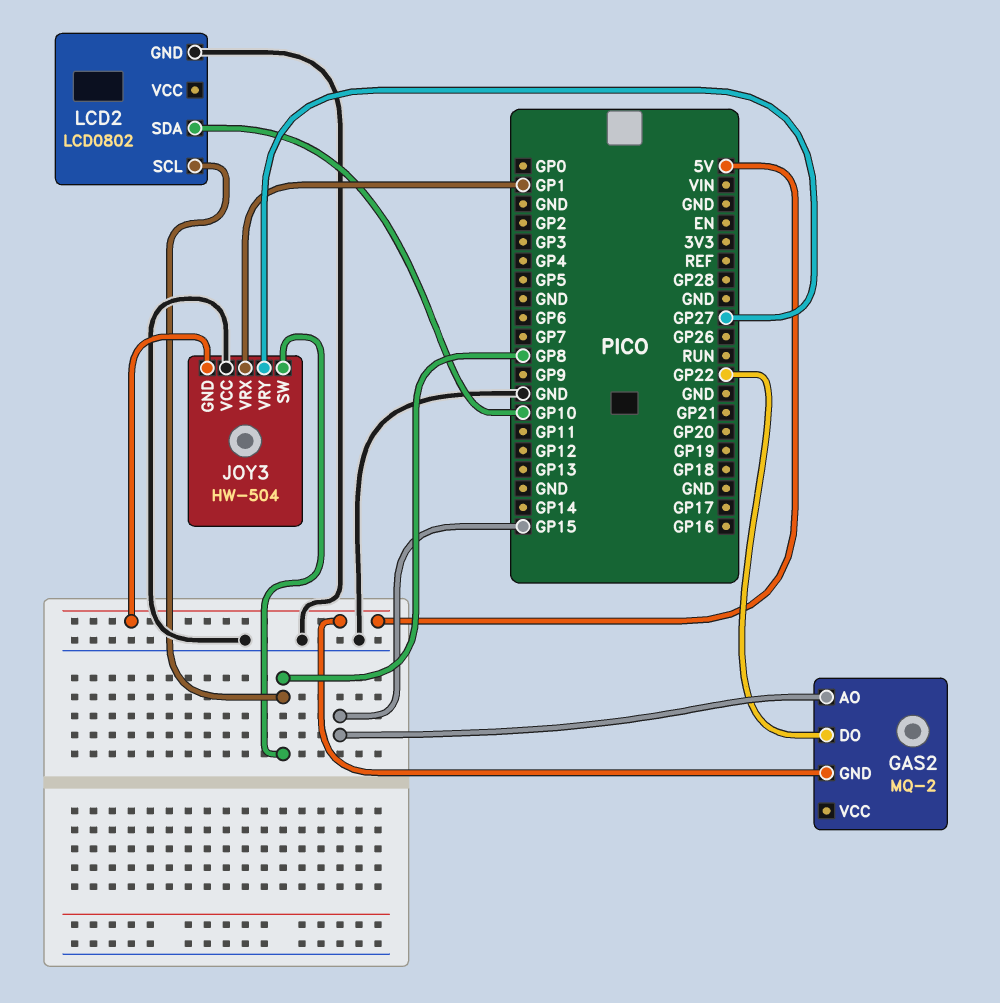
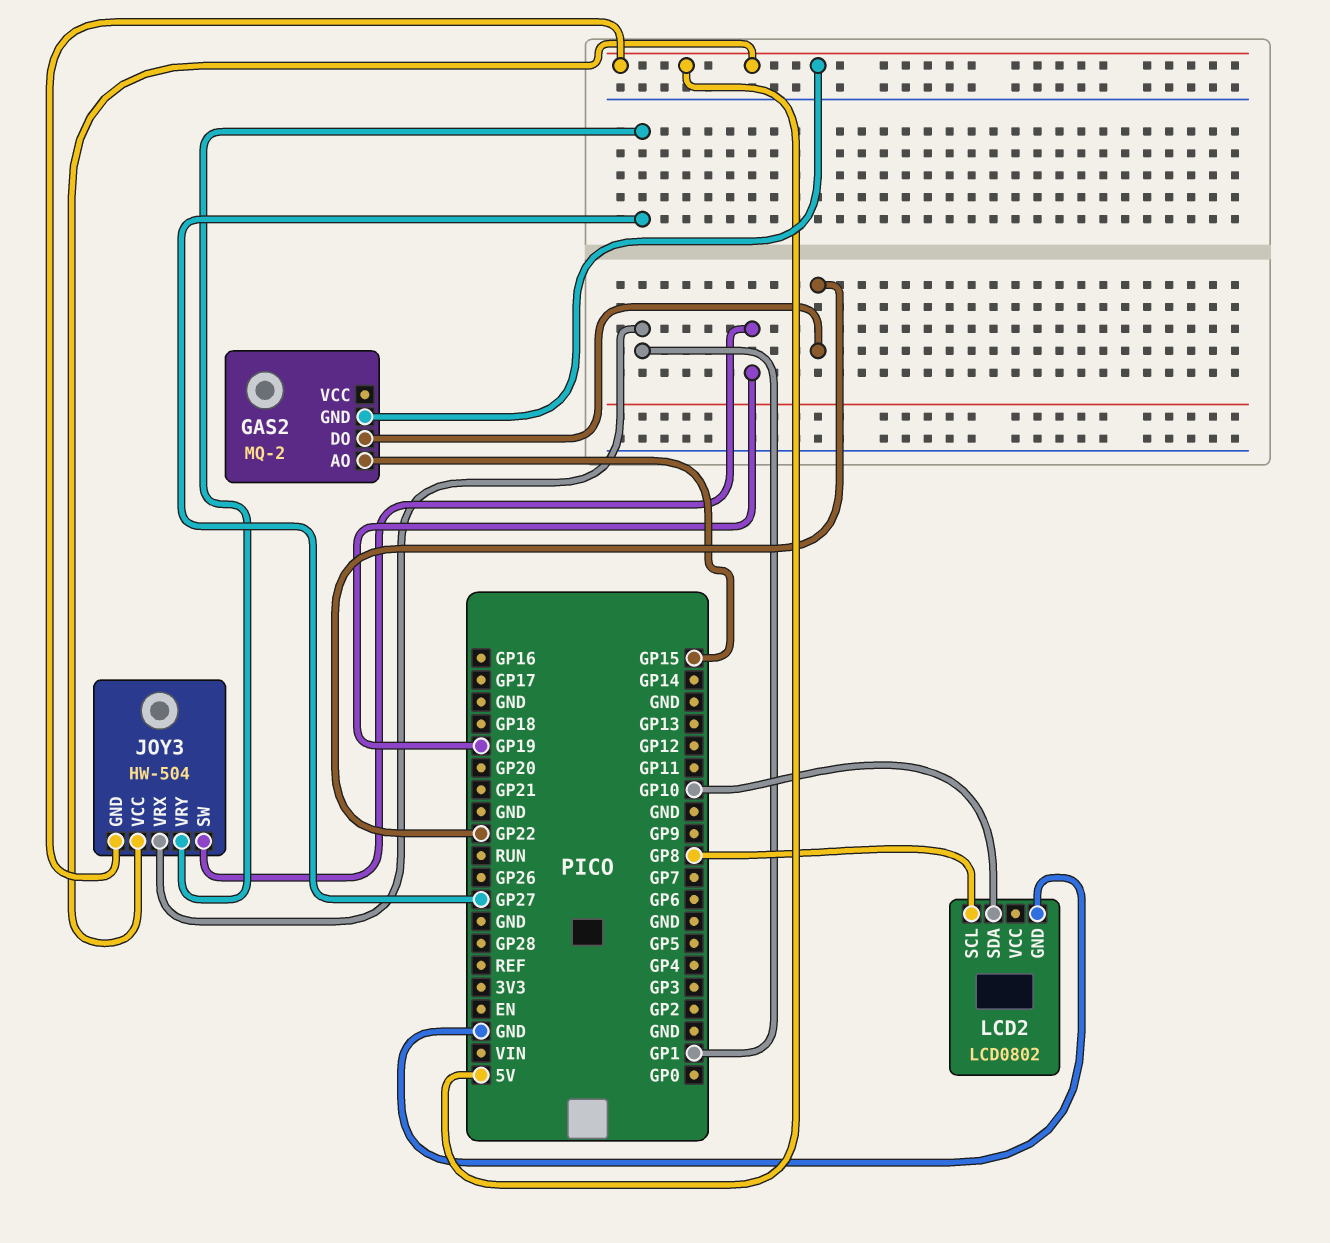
JOY3 pin SW: GP8 -> GP19
JOY3 pin VCC: GND -> 5V

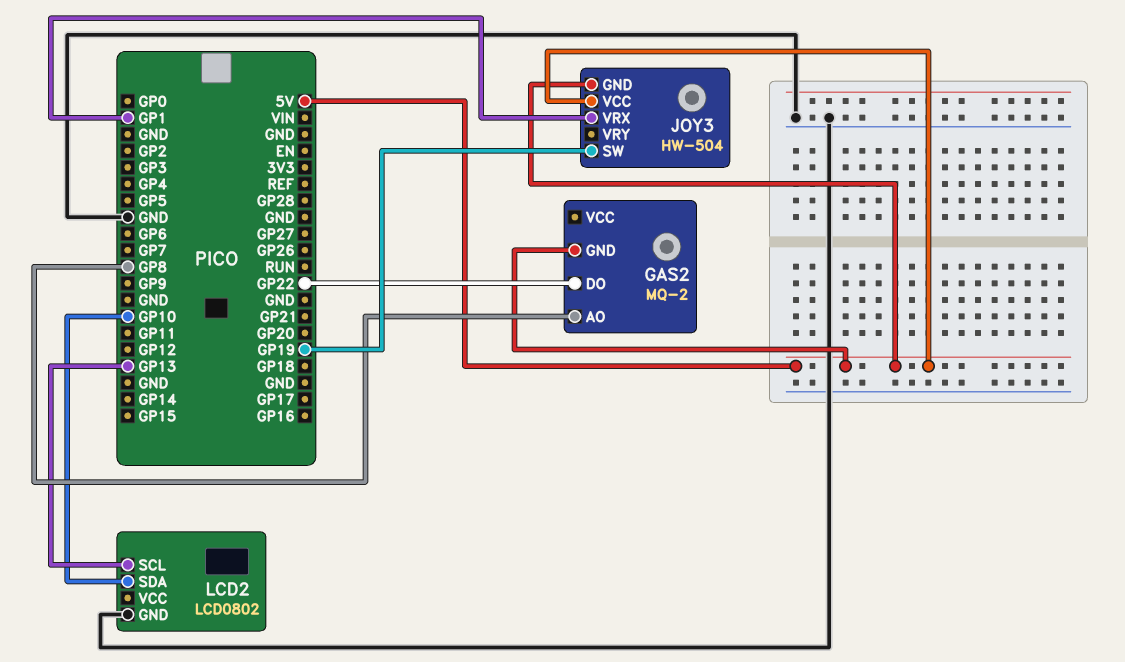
GAS2 pin AO: GP15 -> GP8
JOY3 pin VRY: GP27 -> none
LCD2 pin SCL: GP8 -> GP13

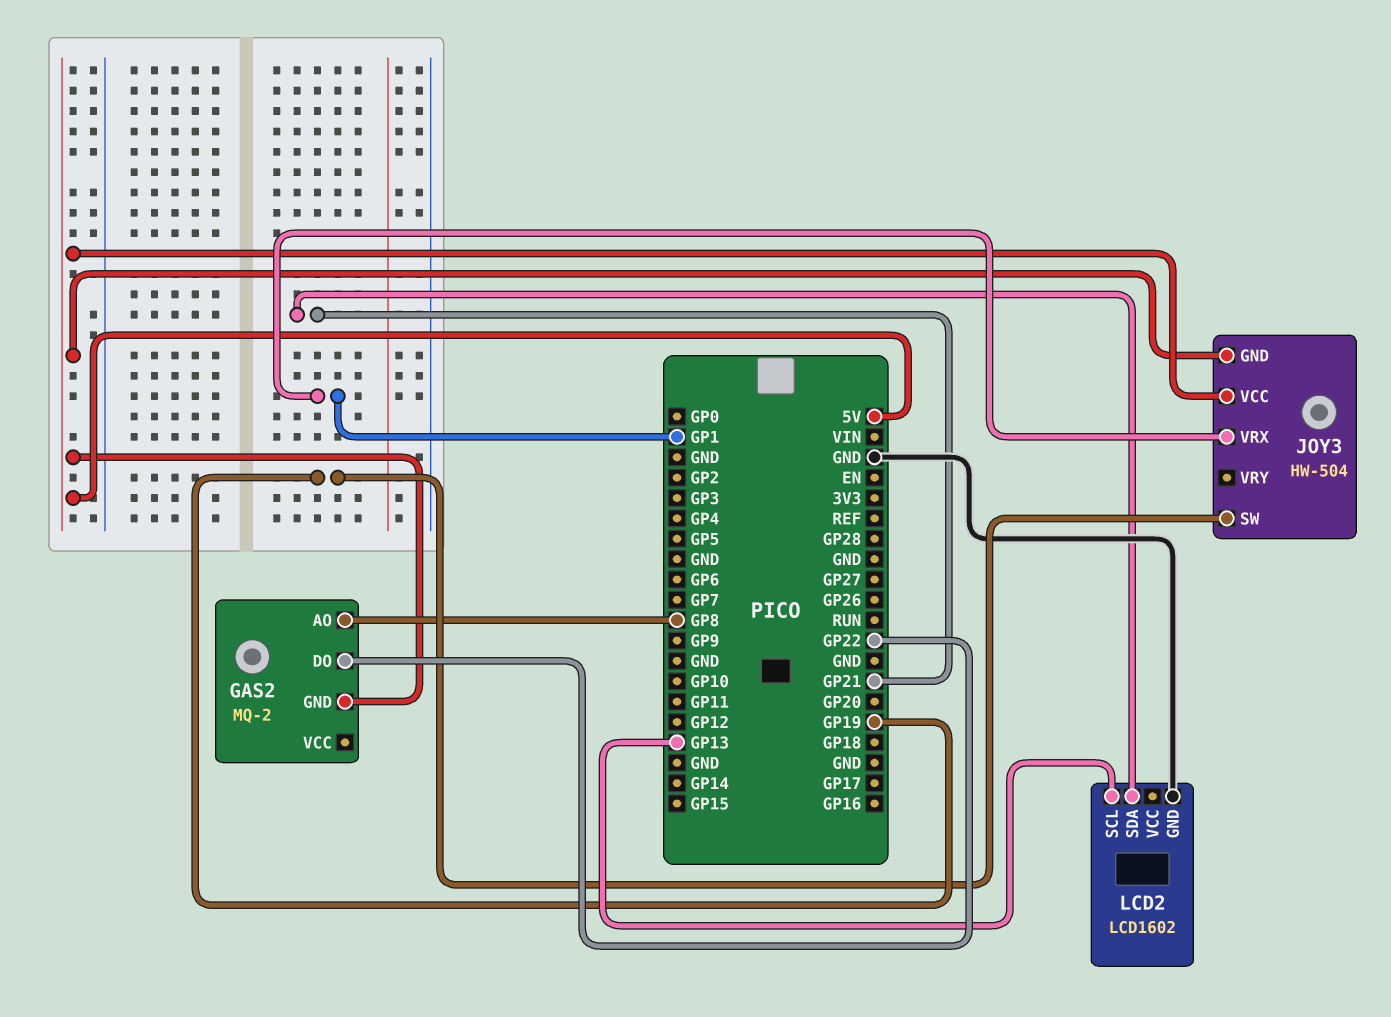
LCD2: LCD0802 -> LCD1602
LCD2 pin SDA: GP10 -> GP21

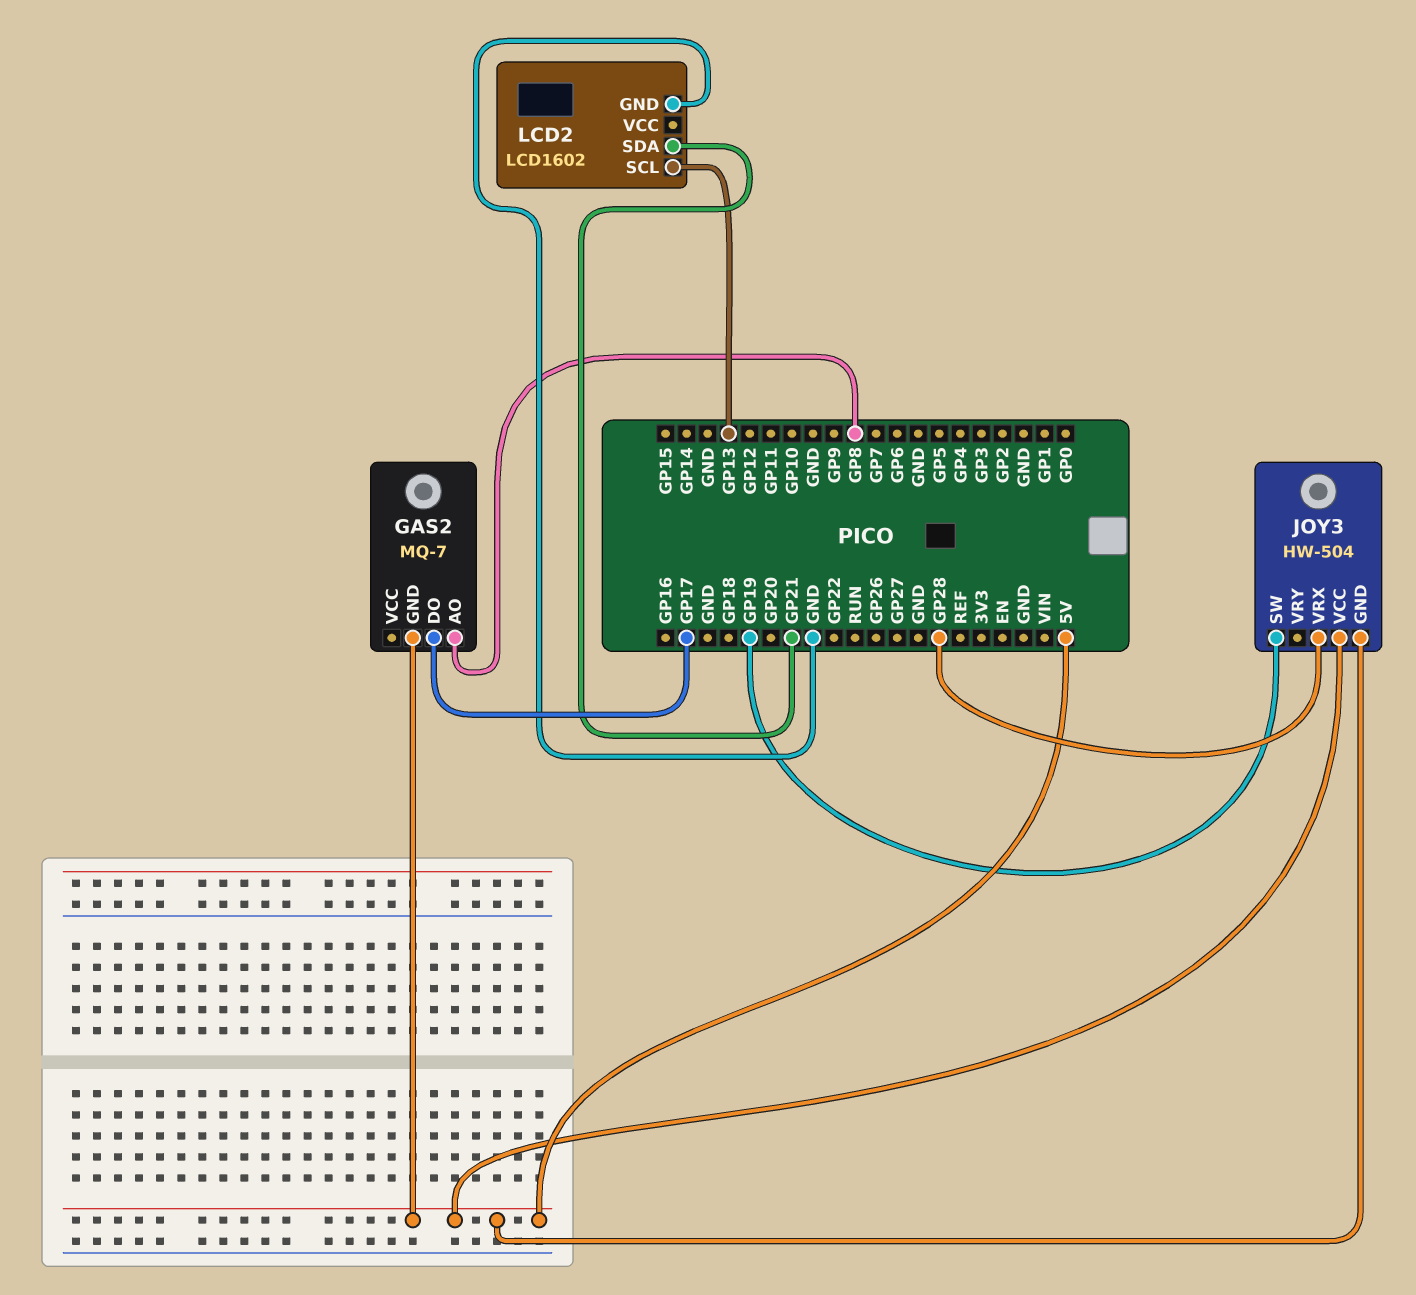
GAS2: MQ-2 -> MQ-7
GAS2 pin DO: GP22 -> GP17
JOY3 pin VRX: GP1 -> GP28

